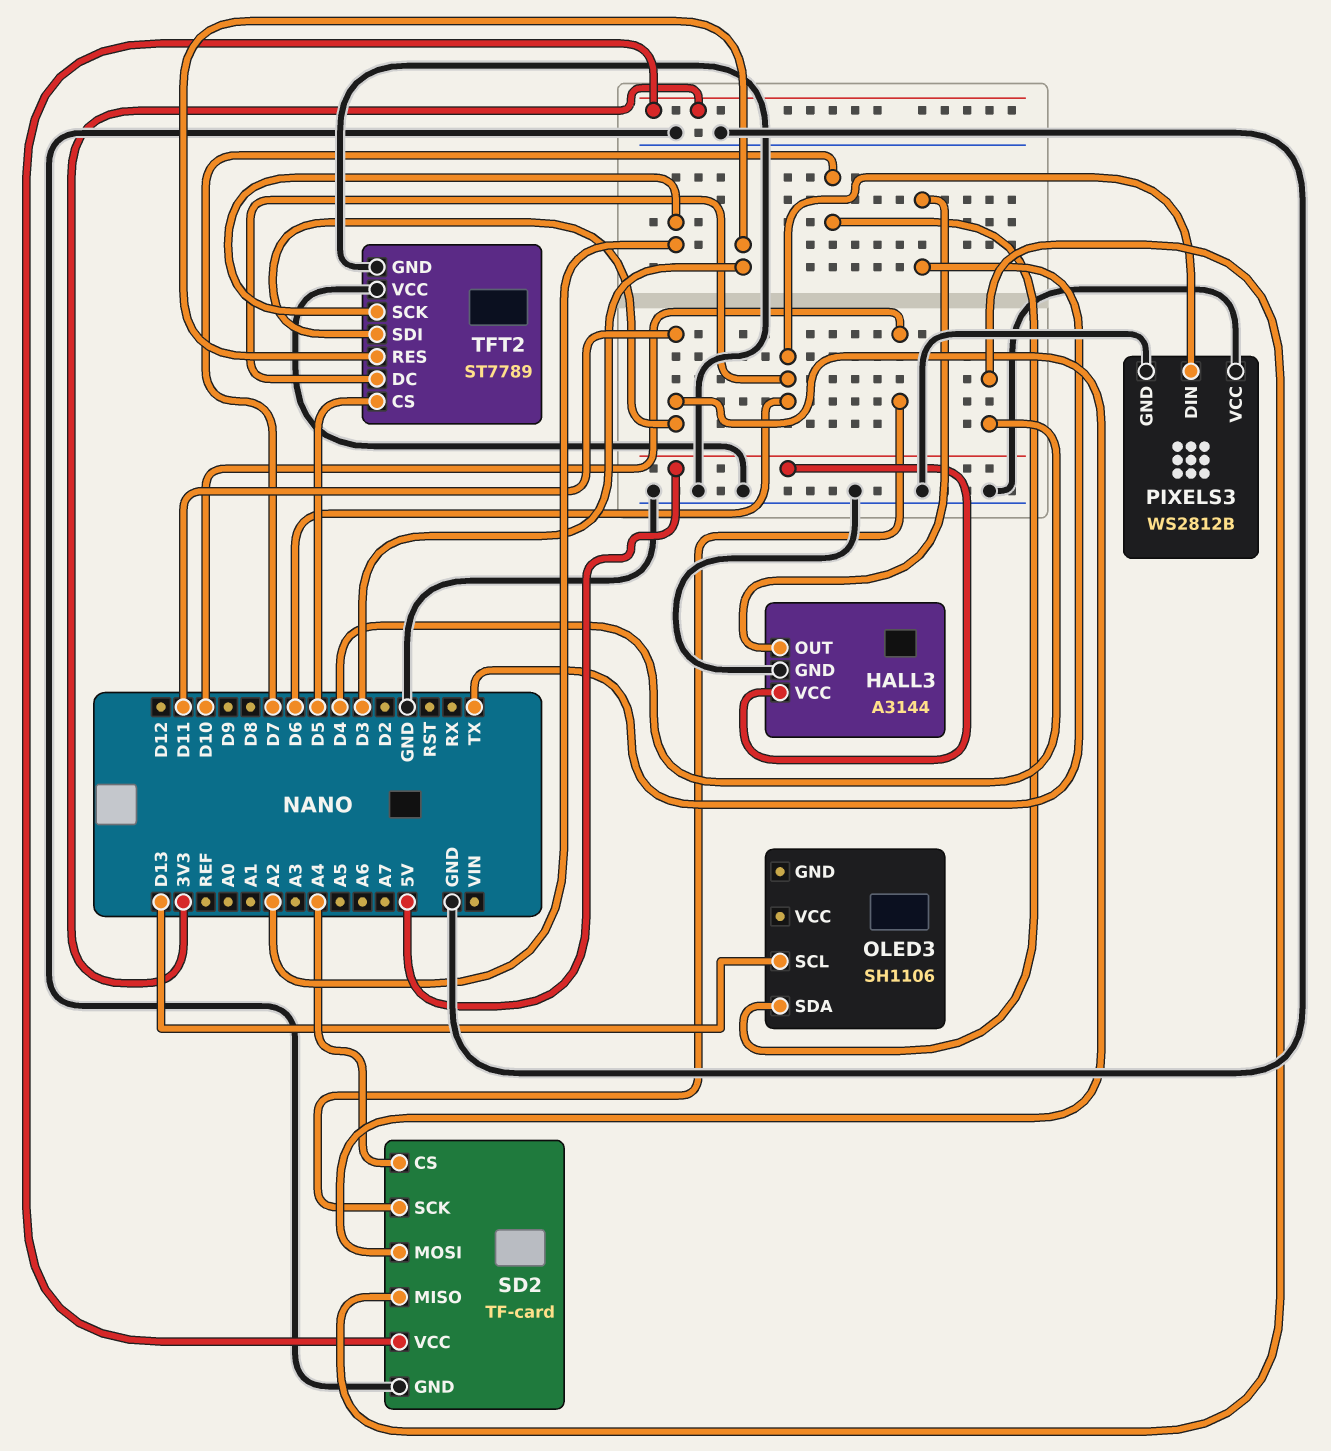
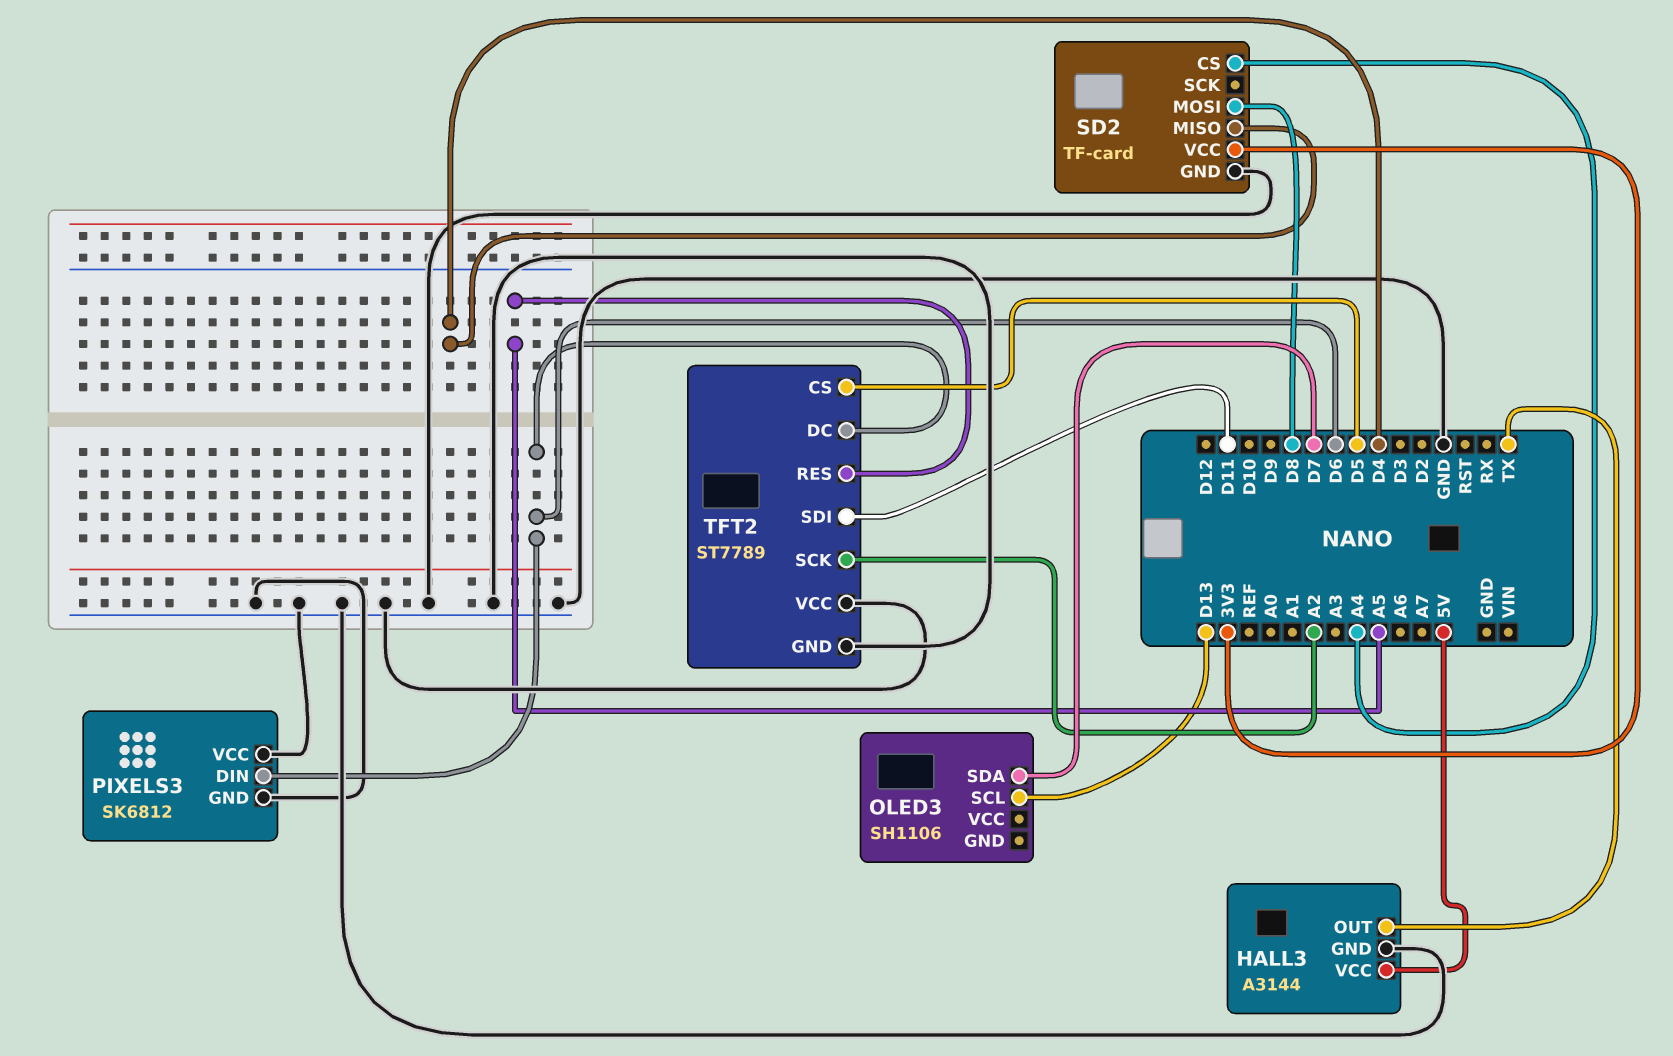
PIXELS3: WS2812B -> SK6812
SD2 pin MOSI: D11 -> D8
SD2 pin SCK: D10 -> none
TFT2 pin RES: D3 -> A5

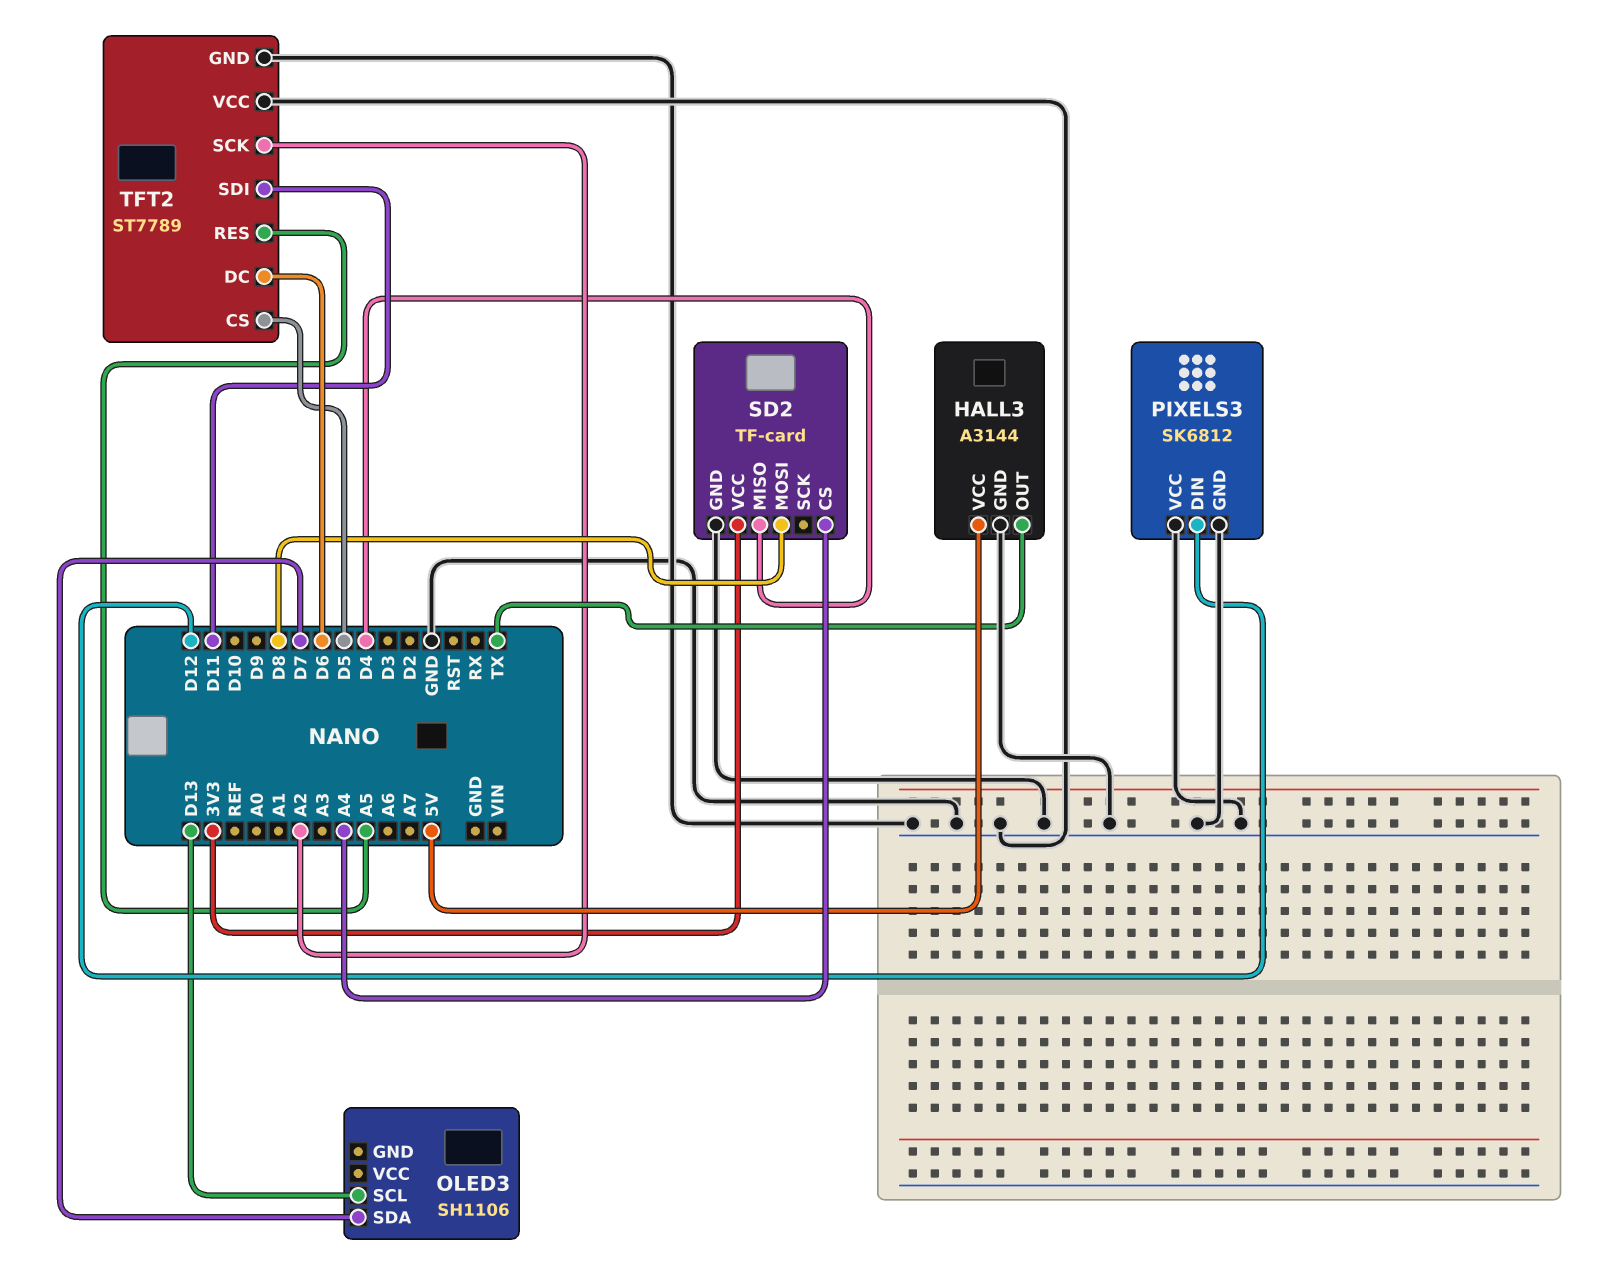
PIXELS3 pin DIN: D6 -> D12

